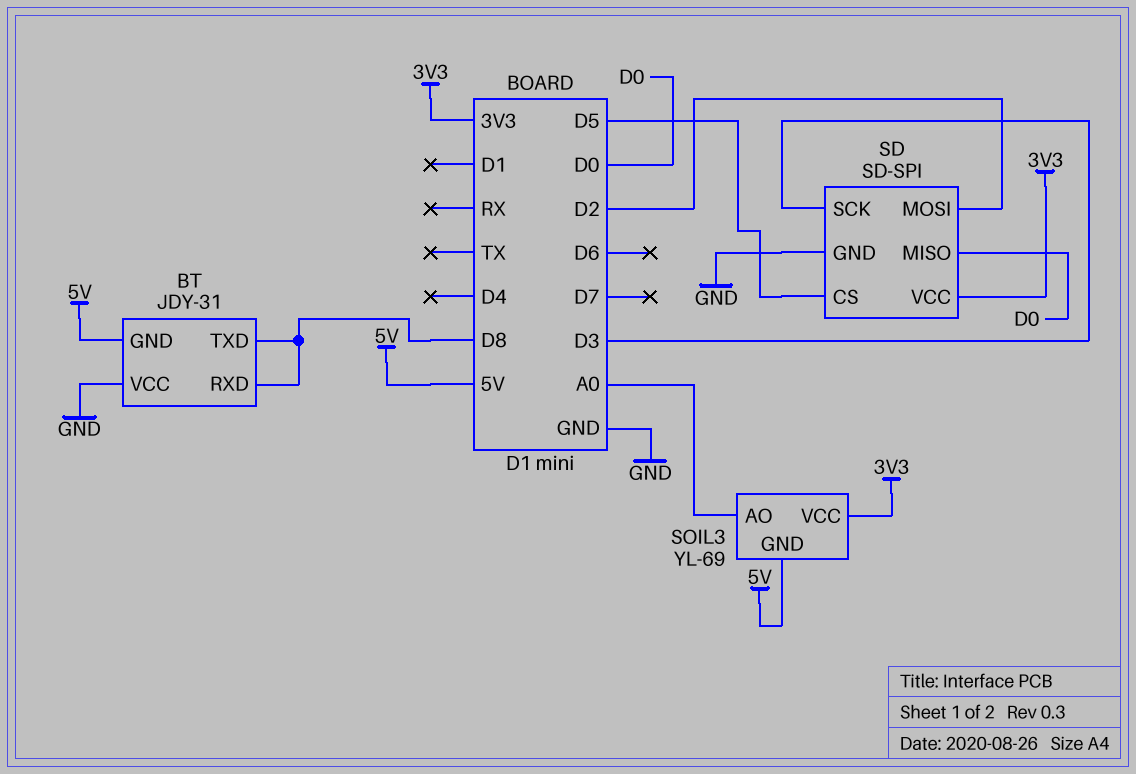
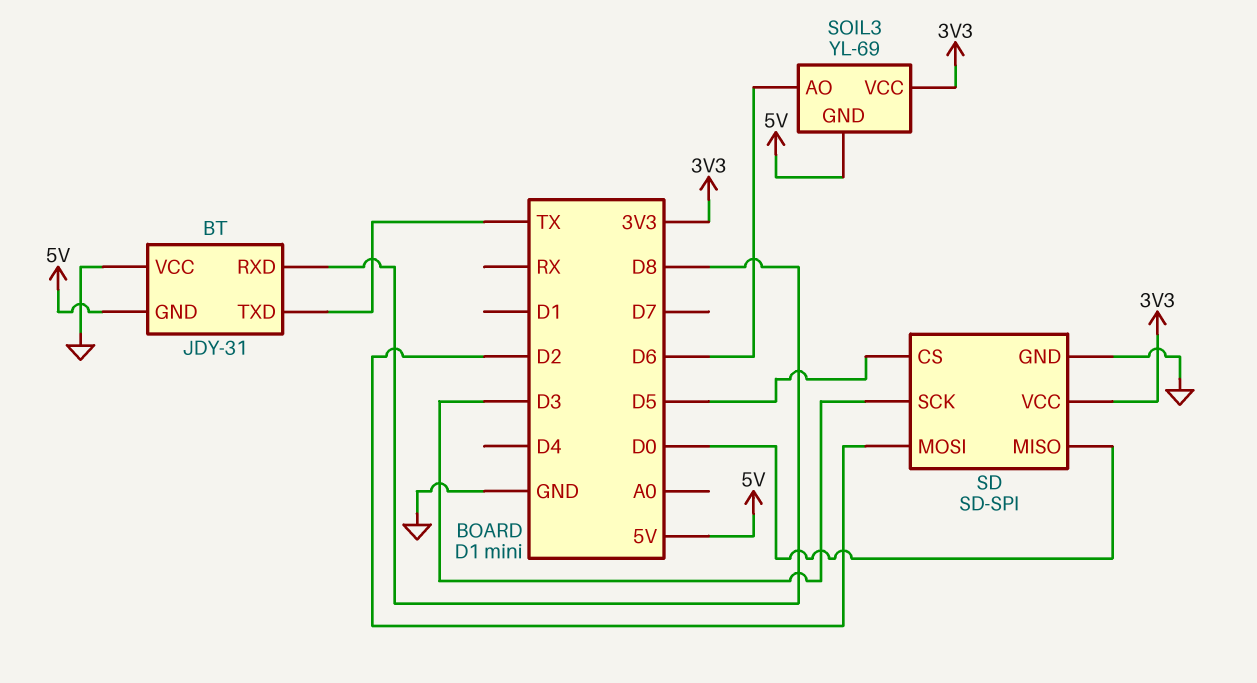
BT pin TXD: D8 -> TX
SOIL3 pin AO: A0 -> D6

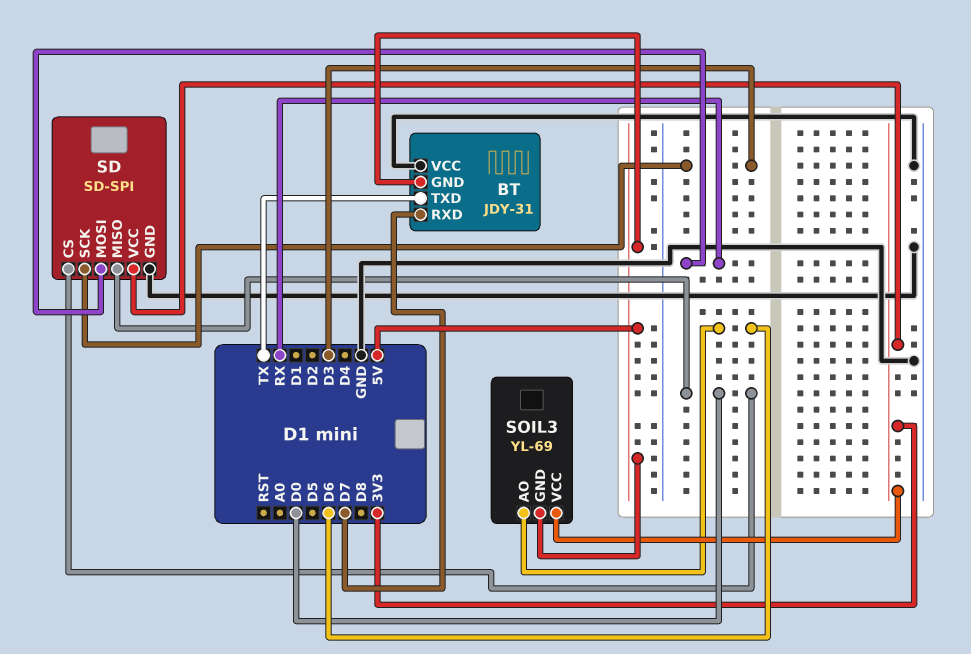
BT pin RXD: D8 -> D7
SD pin CS: D5 -> D0
SD pin MOSI: D2 -> RX

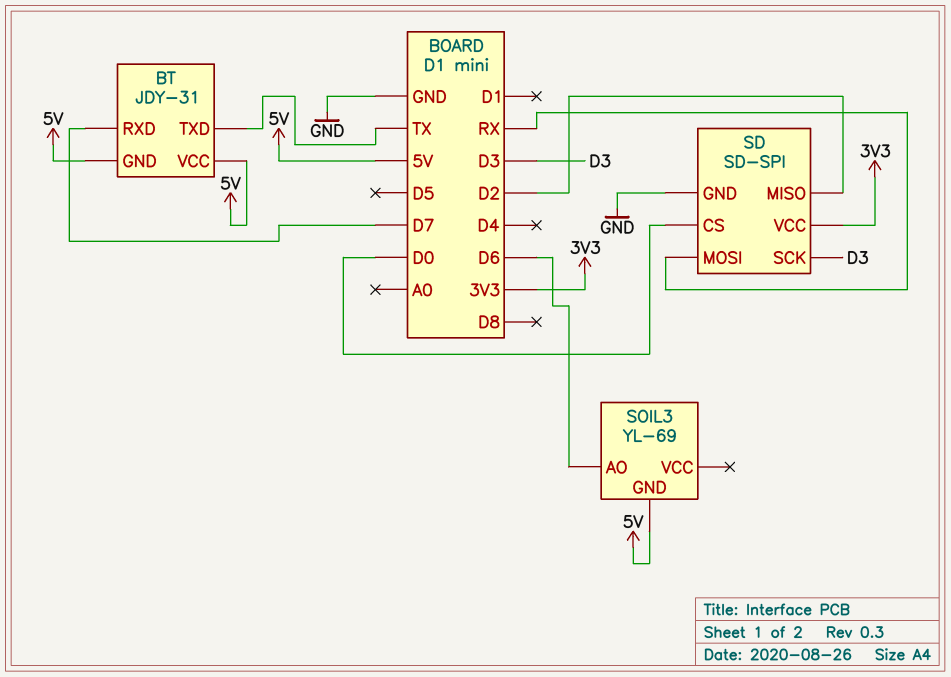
BT pin VCC: GND -> 5V
SD pin MISO: D0 -> D2
SOIL3 pin VCC: 3V3 -> none

